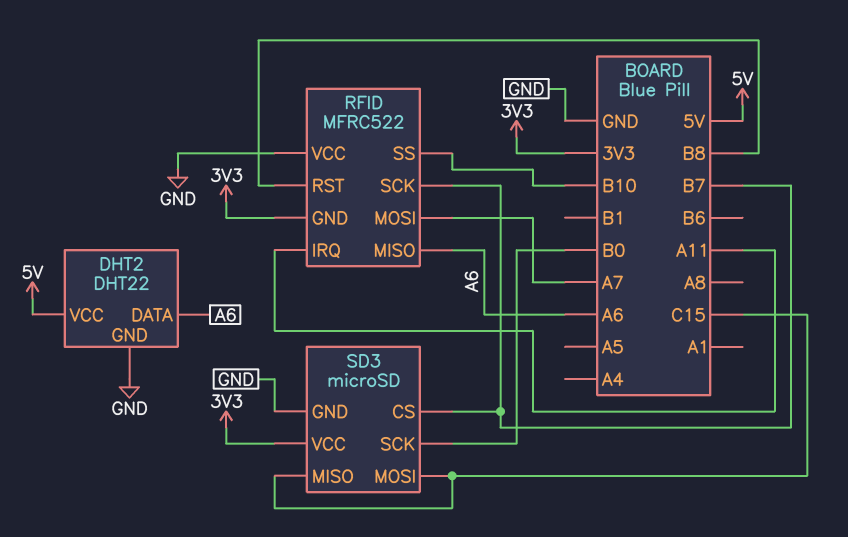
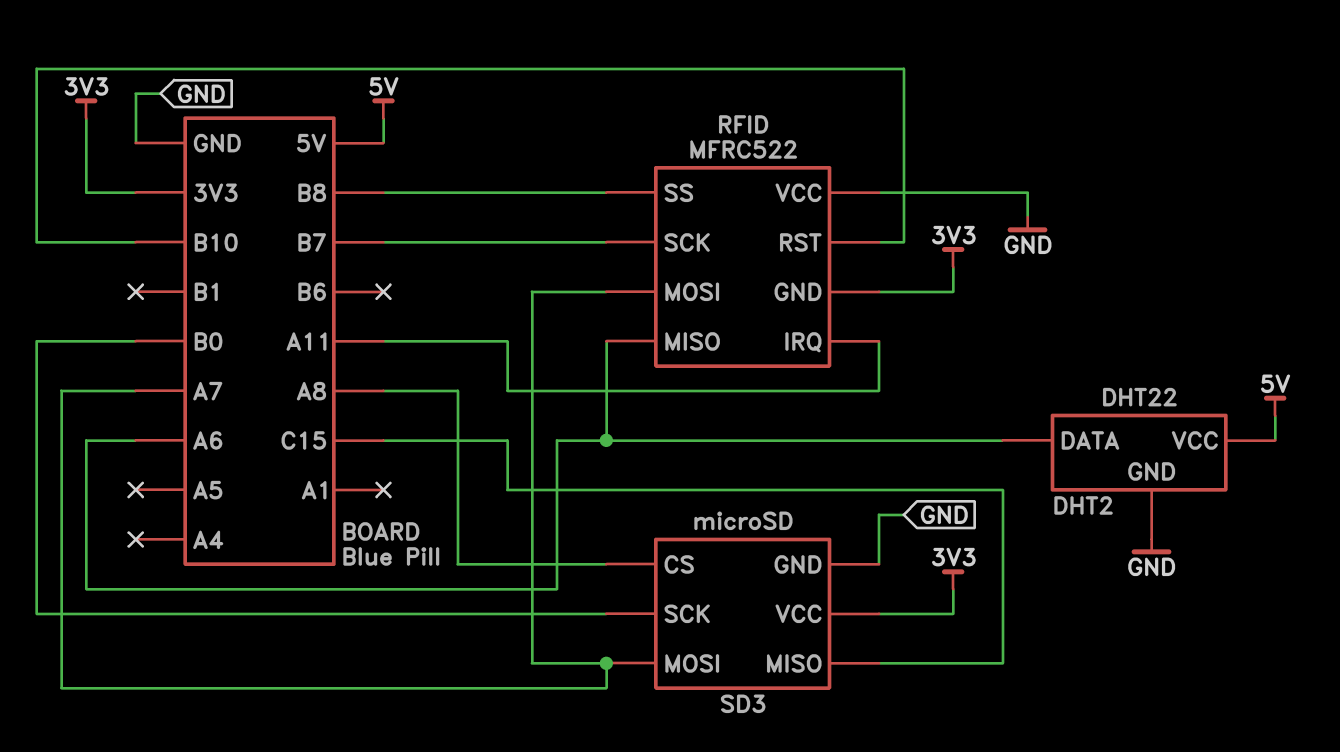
RFID pin RST: B8 -> B10
RFID pin SS: B10 -> B8
SD3 pin CS: B7 -> A8
SD3 pin MOSI: C15 -> A7

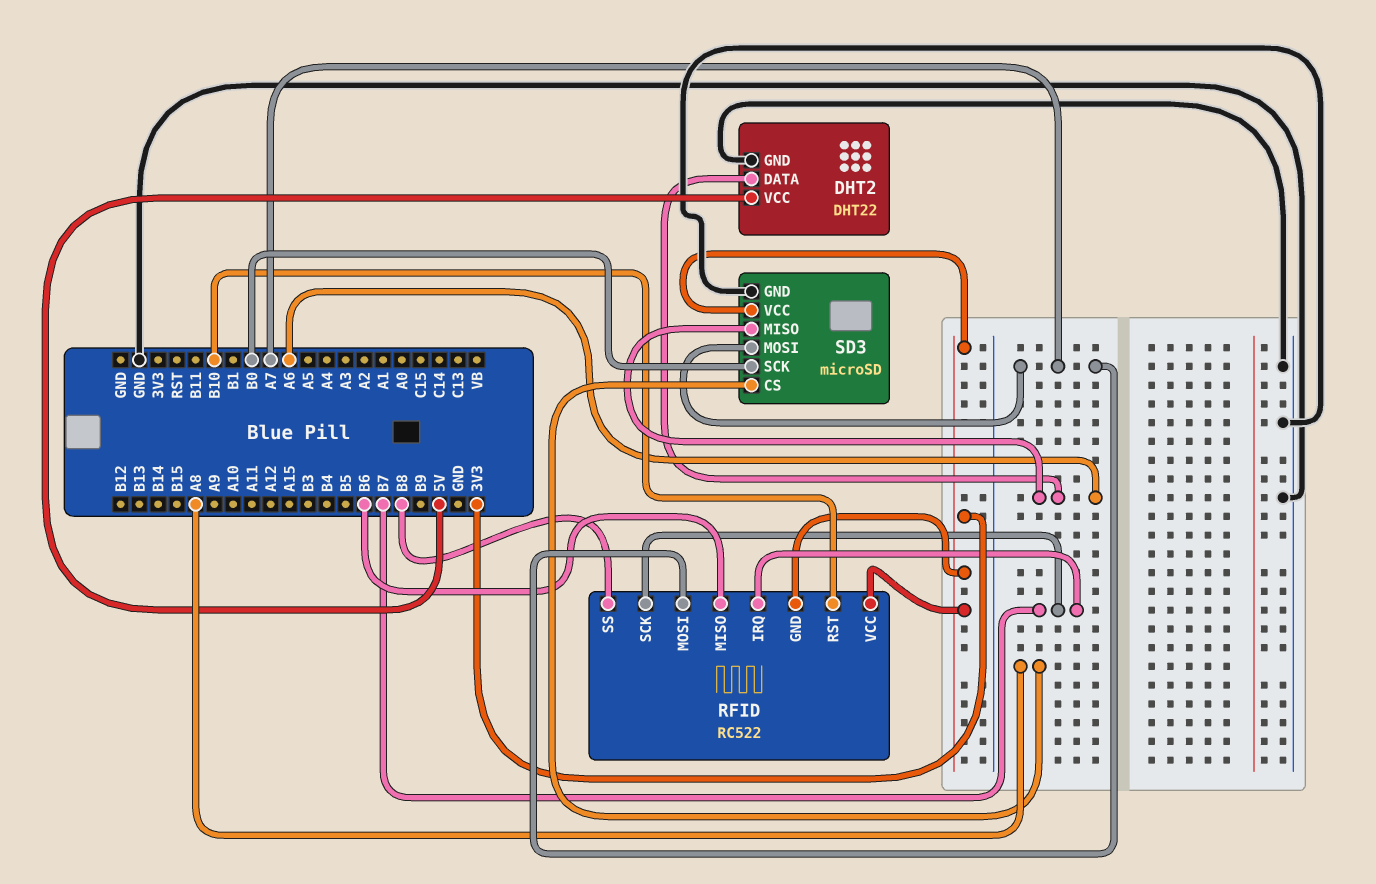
RFID: MFRC522 -> RC522
RFID pin IRQ: A11 -> B7
RFID pin MISO: A6 -> B6
RFID pin VCC: GND -> 3V3
SD3 pin MISO: C15 -> A6

